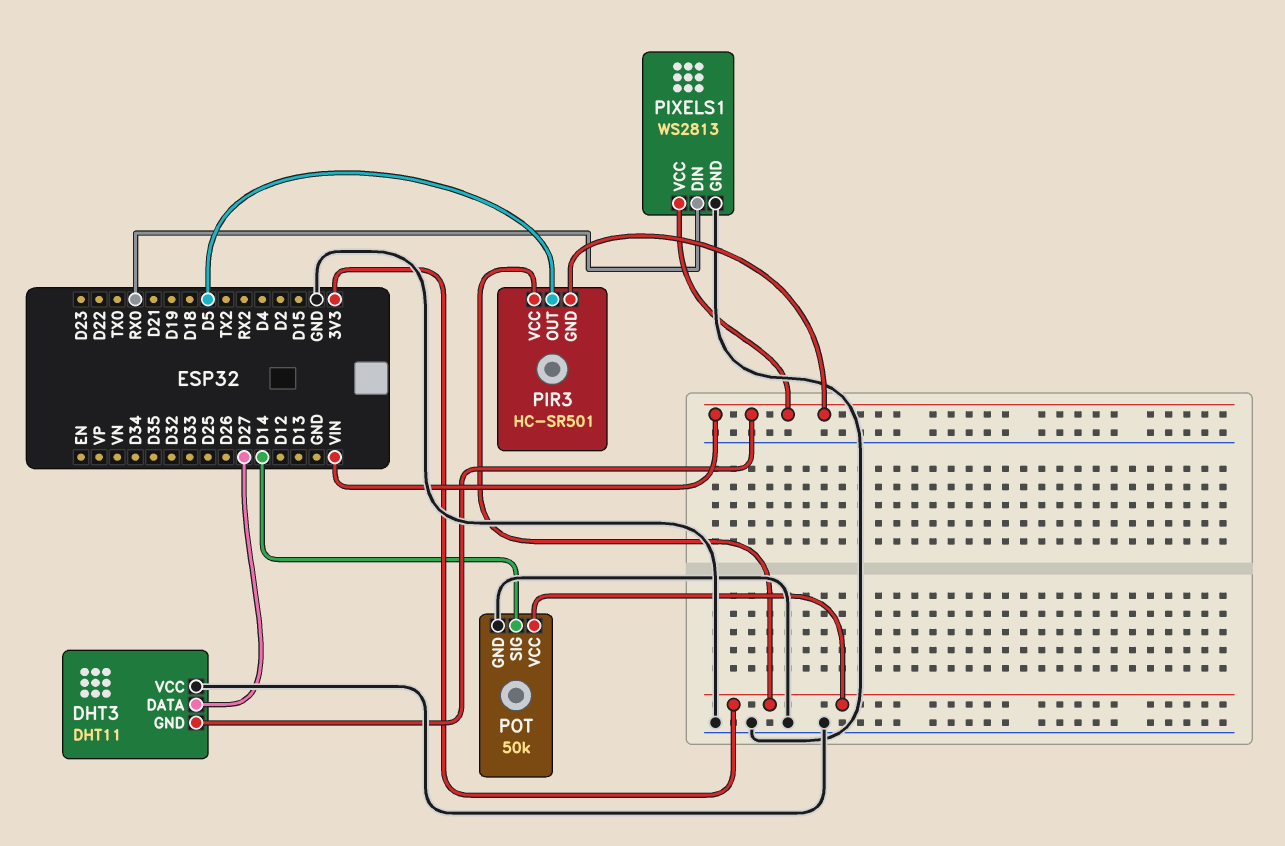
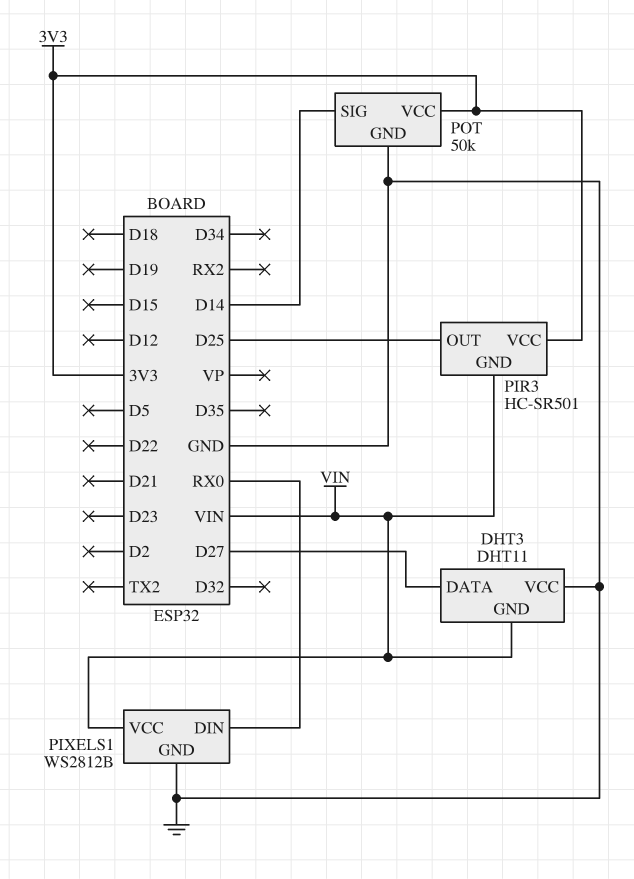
PIR3 pin OUT: D5 -> D25
PIXELS1: WS2813 -> WS2812B

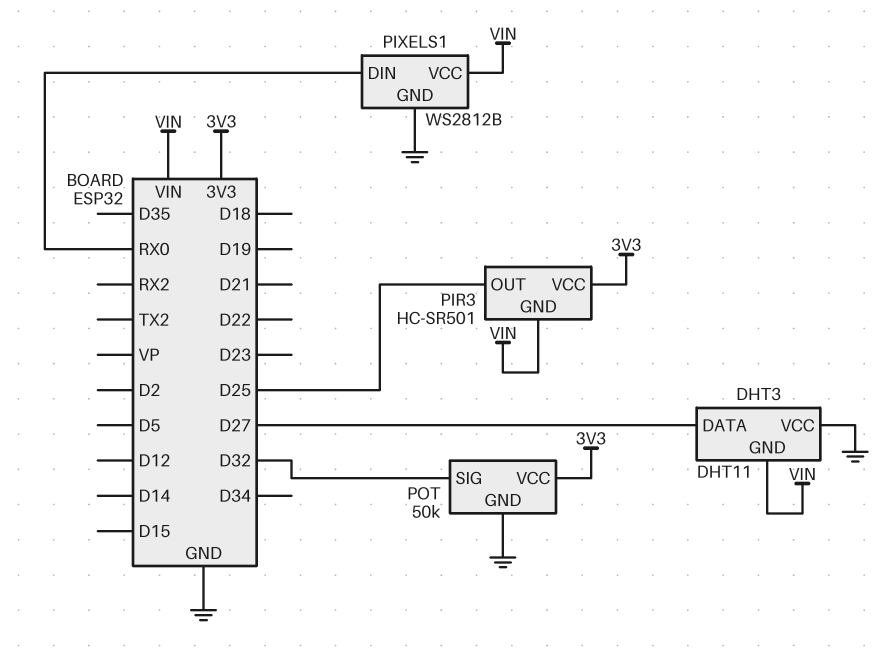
POT pin SIG: D14 -> D32

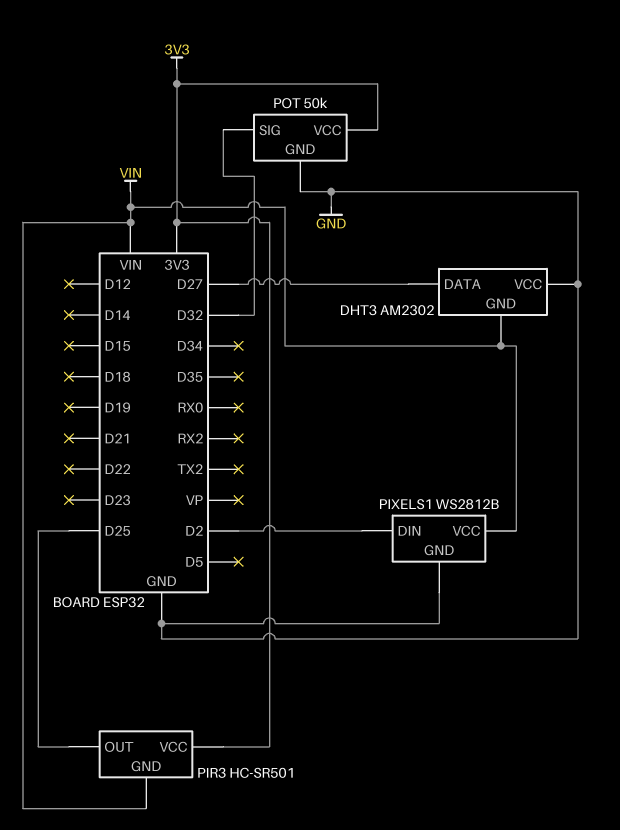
DHT3: DHT11 -> AM2302
PIXELS1 pin DIN: RX0 -> D2

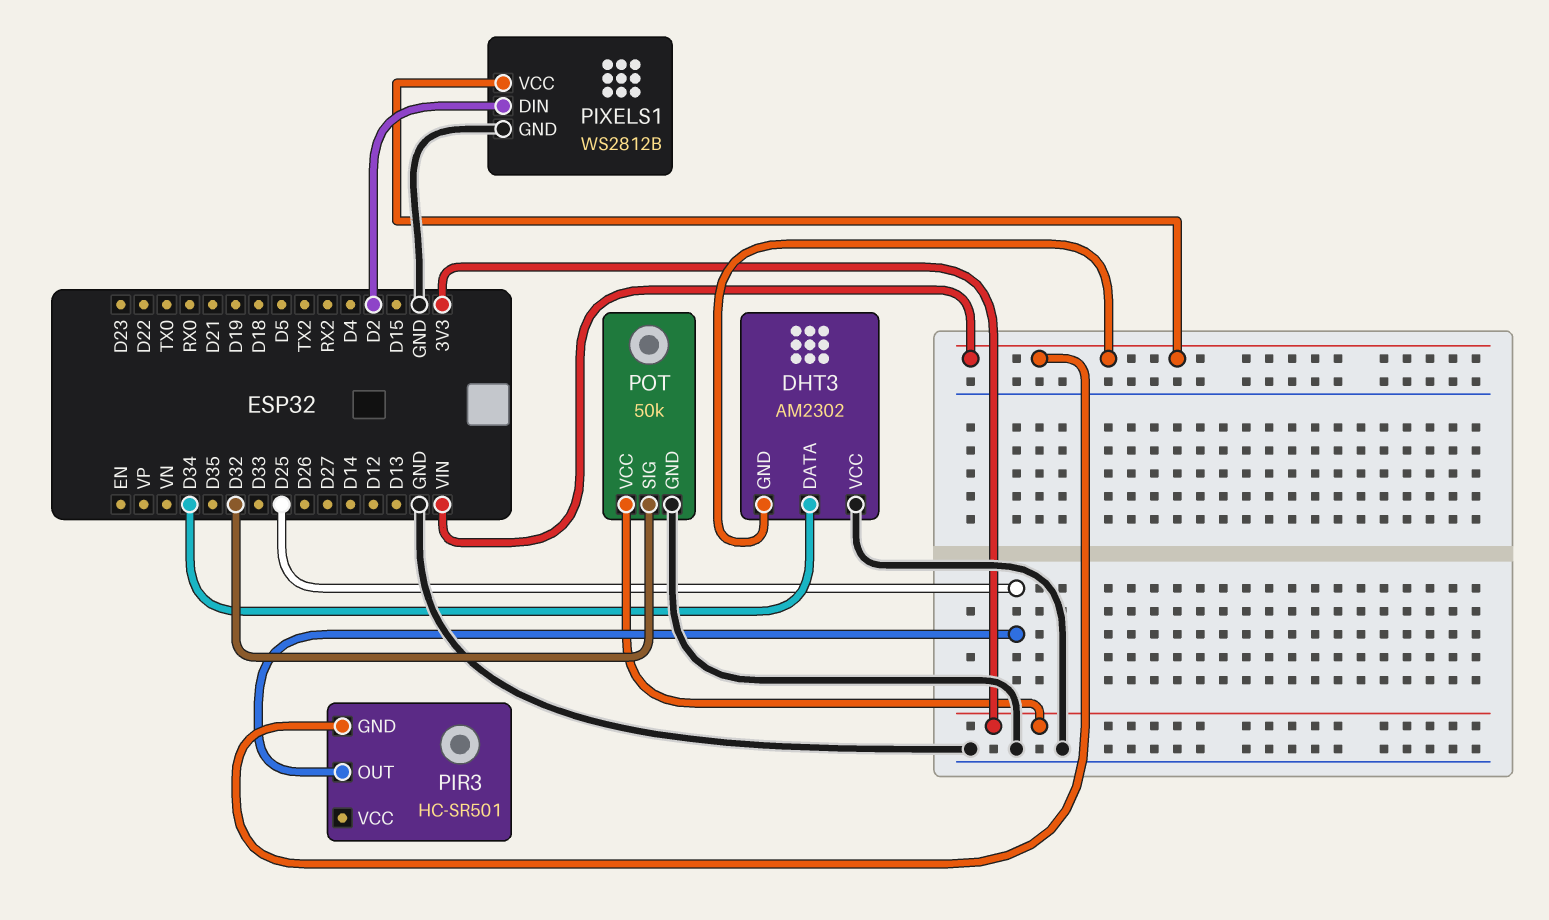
DHT3 pin DATA: D27 -> D34
PIR3 pin VCC: 3V3 -> none

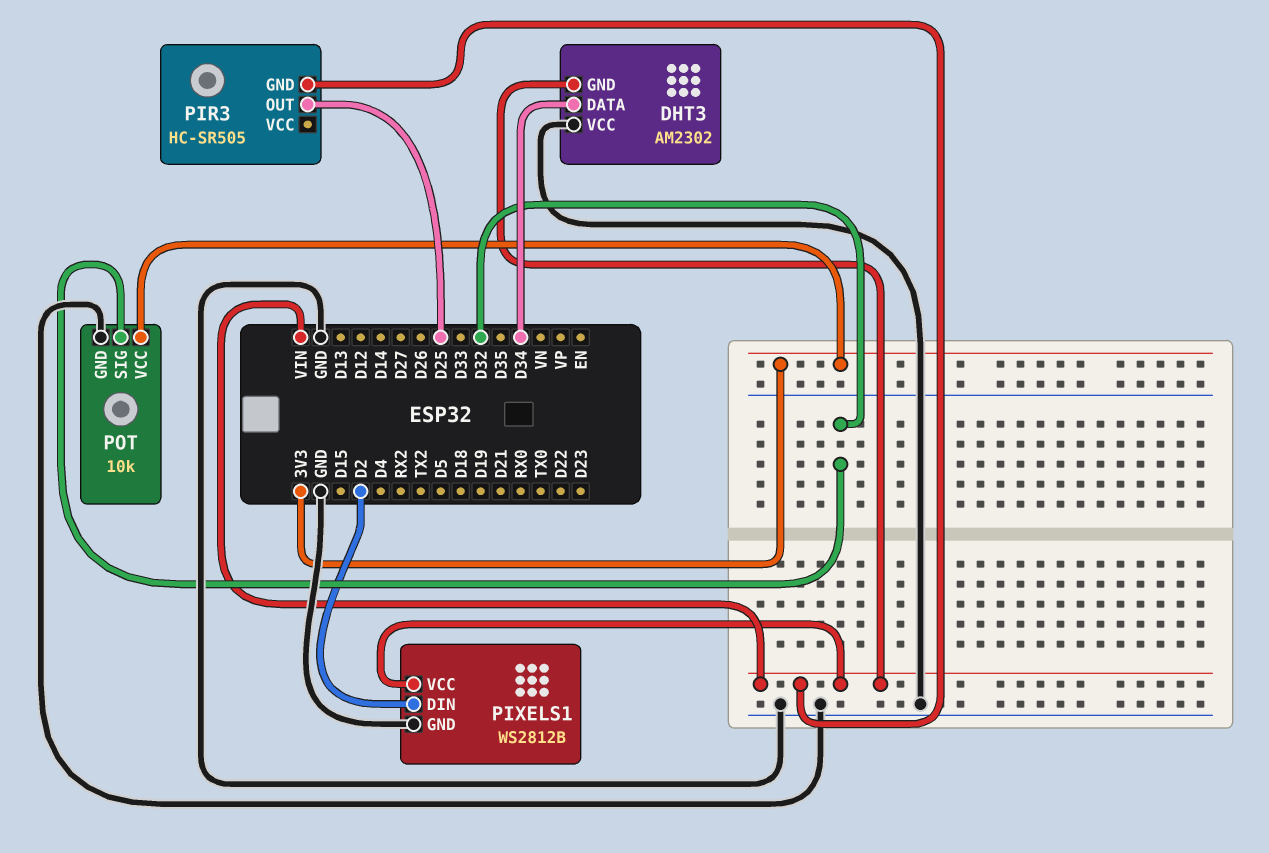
PIR3: HC-SR501 -> HC-SR505
POT: 50k -> 10k

